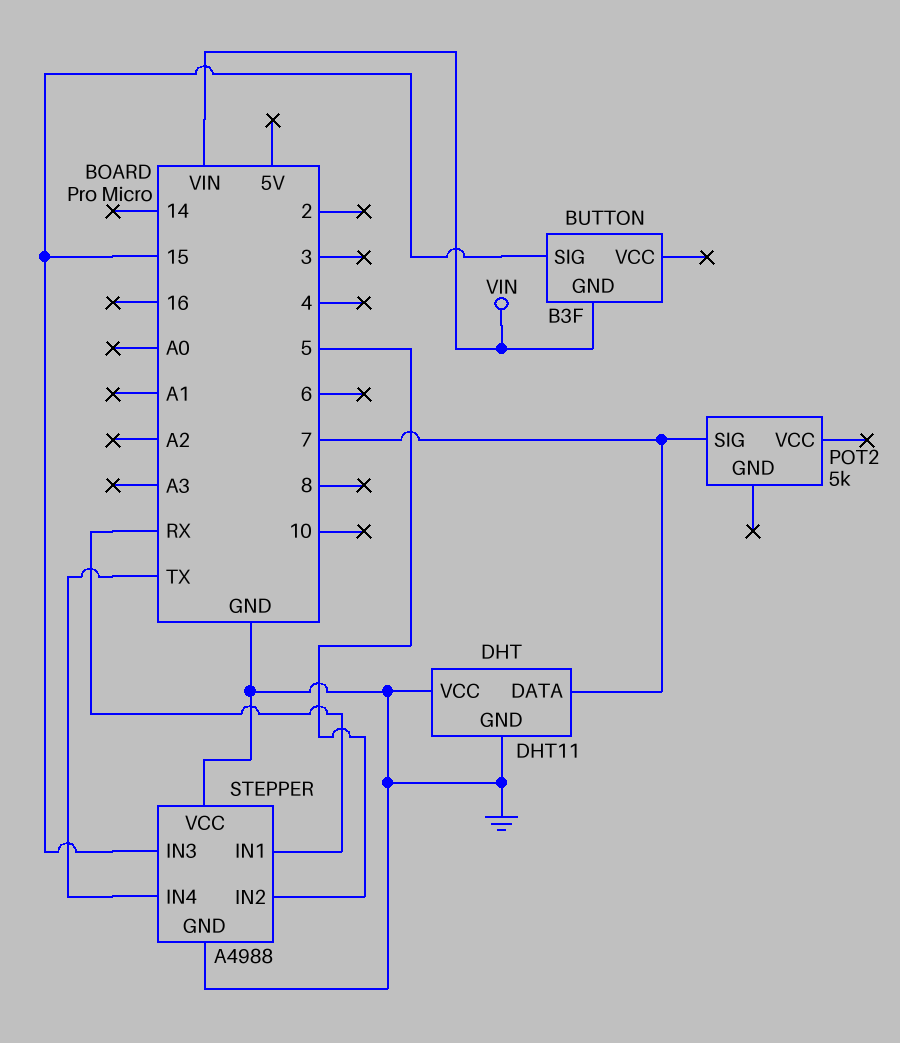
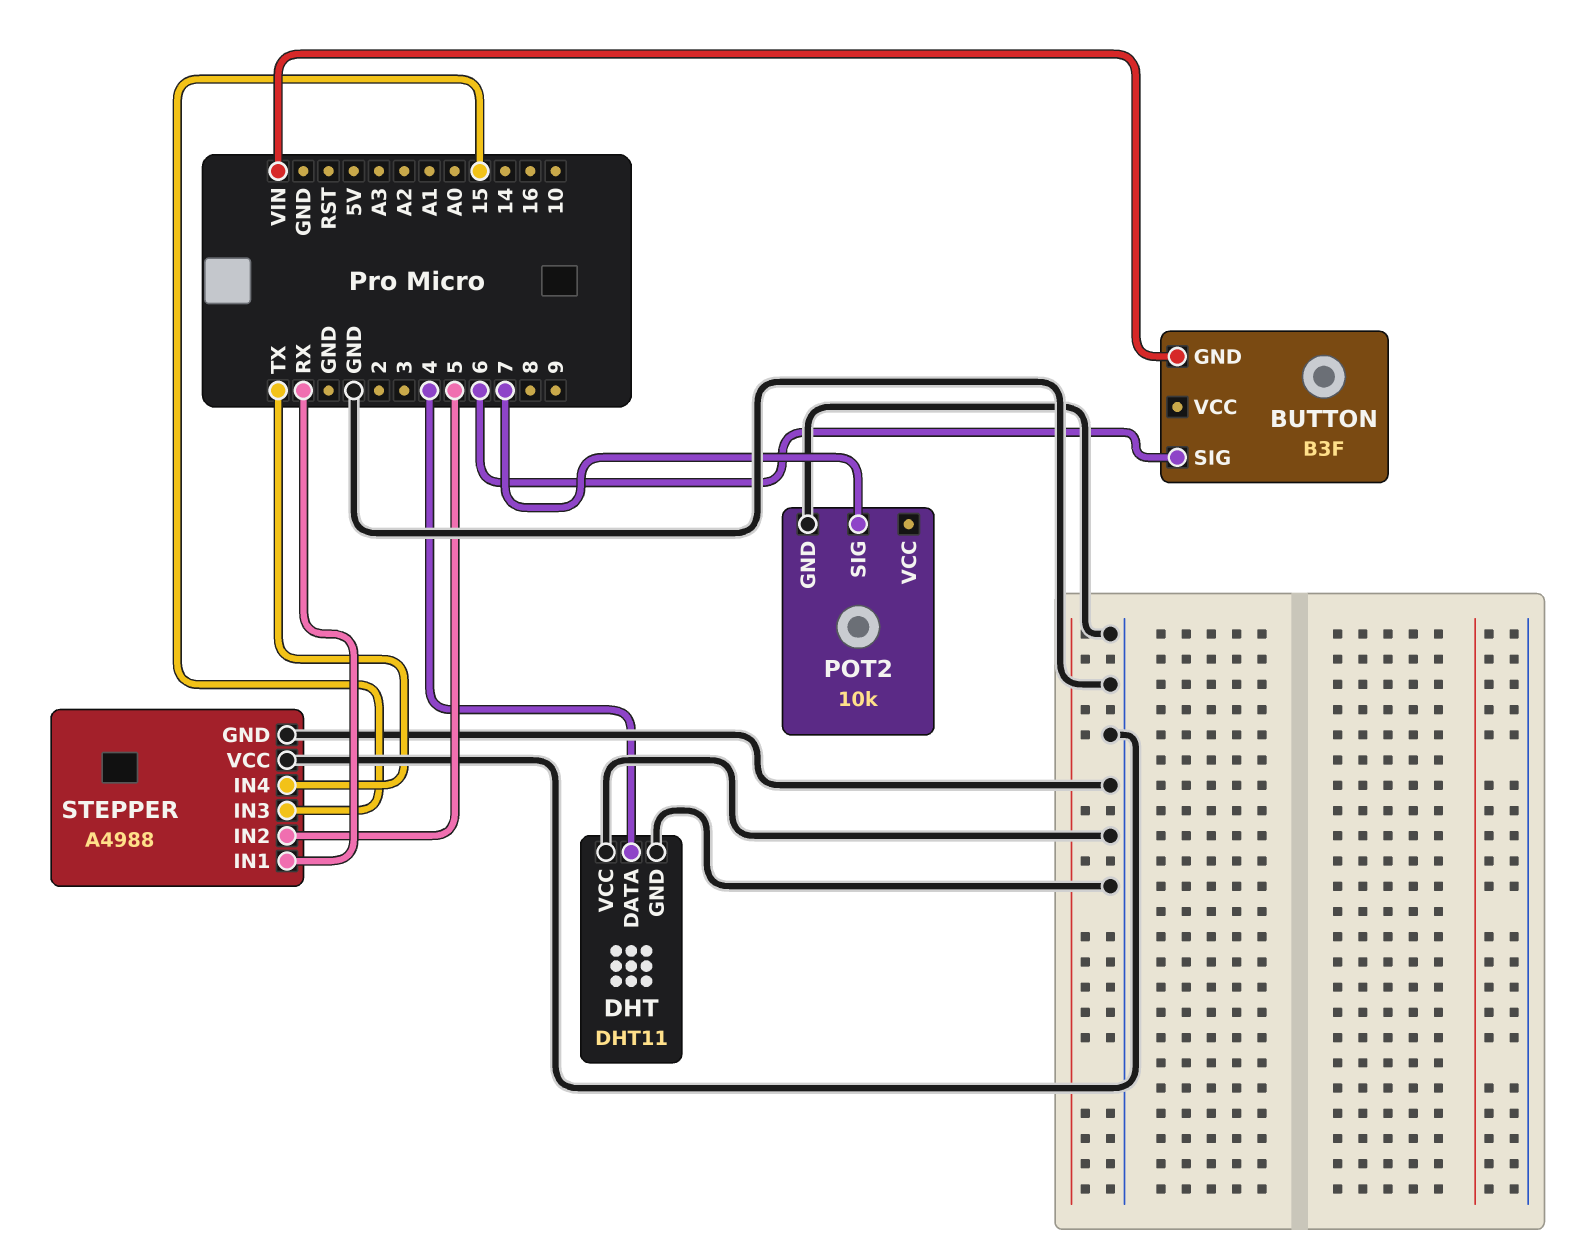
BUTTON pin SIG: 15 -> 6
DHT pin DATA: 7 -> 4
POT2: 5k -> 10k
POT2 pin GND: none -> GND

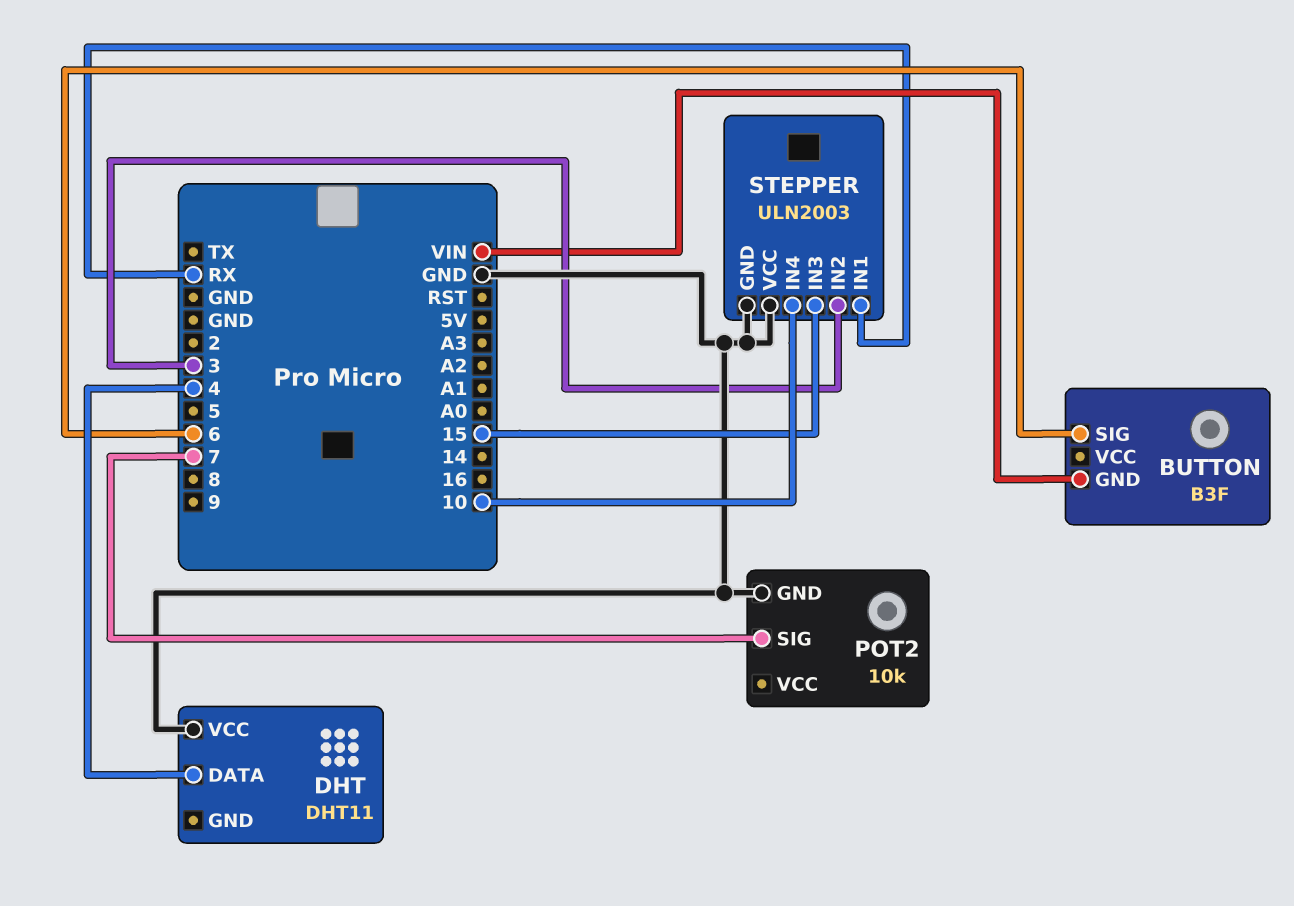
DHT pin GND: GND -> none
STEPPER: A4988 -> ULN2003
STEPPER pin IN2: 5 -> 3
STEPPER pin IN4: TX -> 10

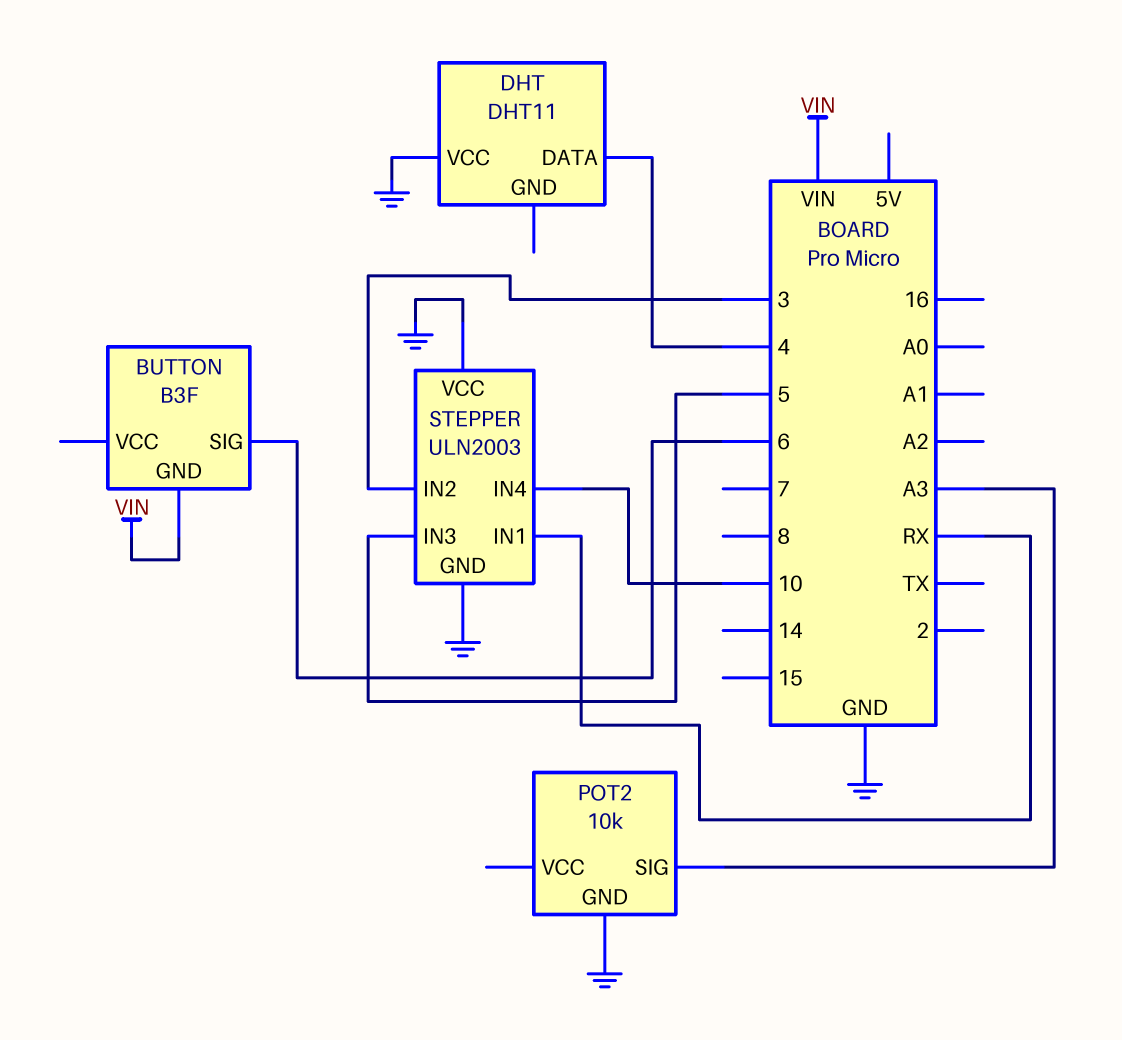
POT2 pin SIG: 7 -> A3
STEPPER pin IN3: 15 -> 5

